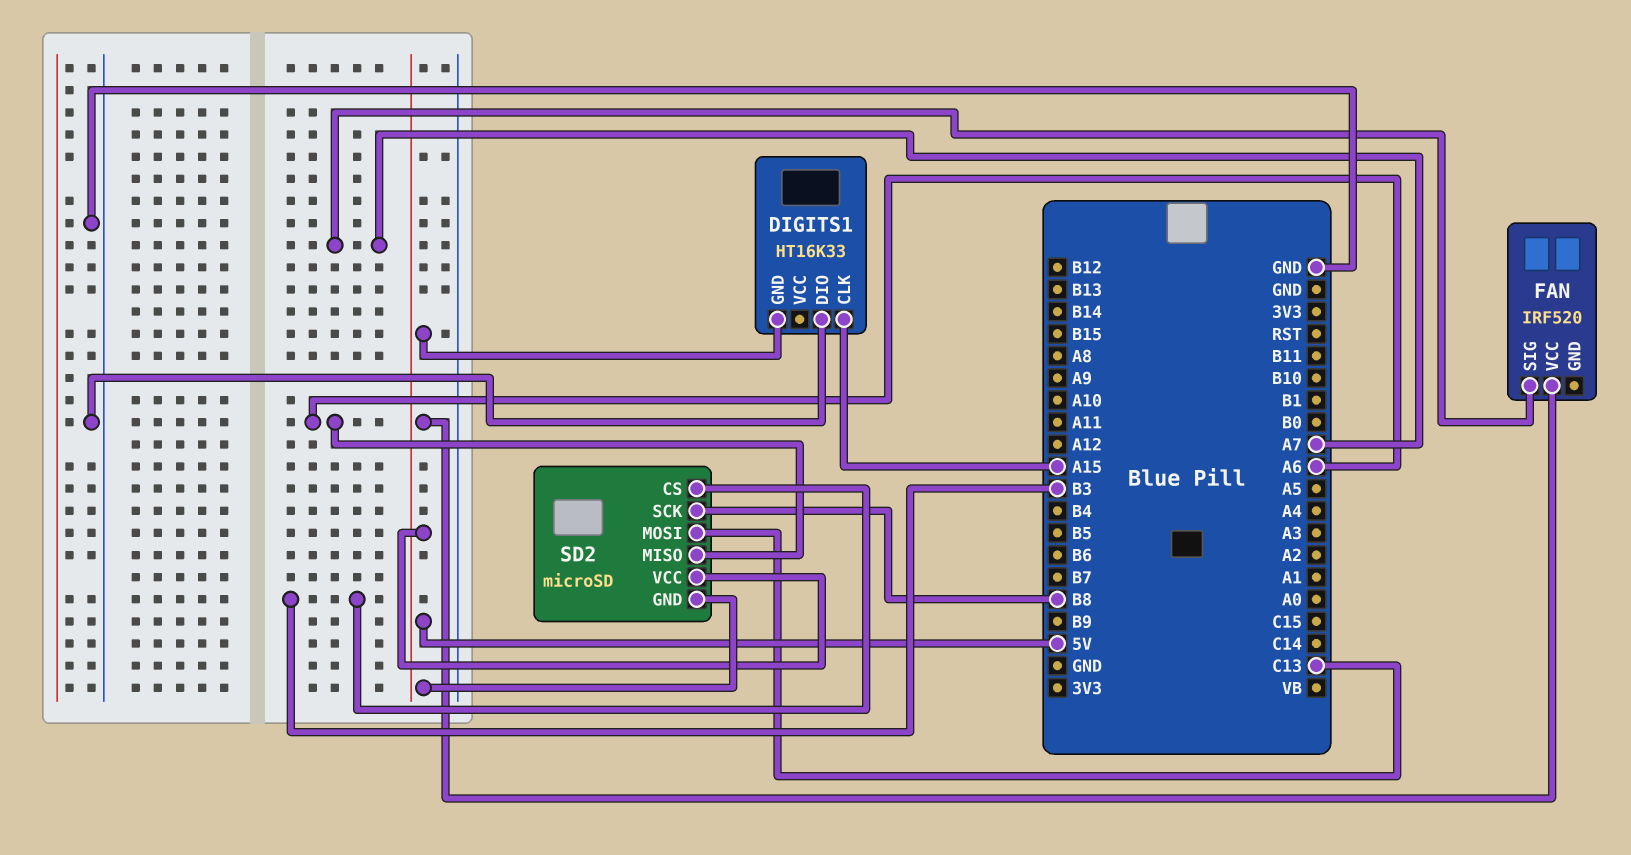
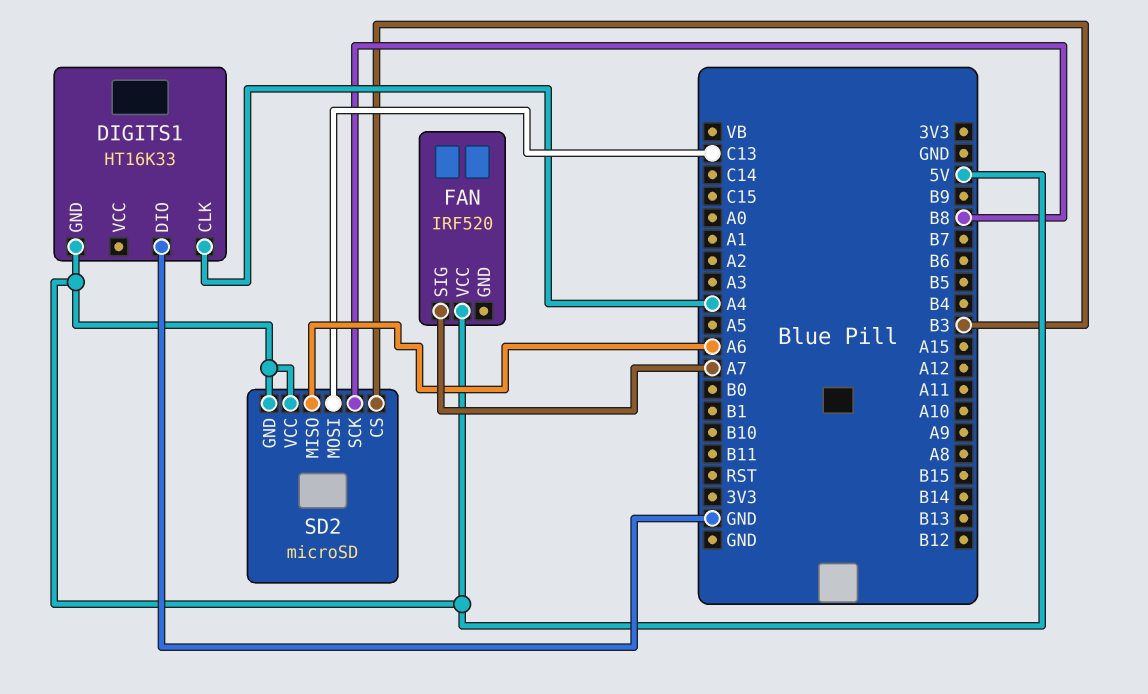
DIGITS1 pin CLK: A15 -> A4

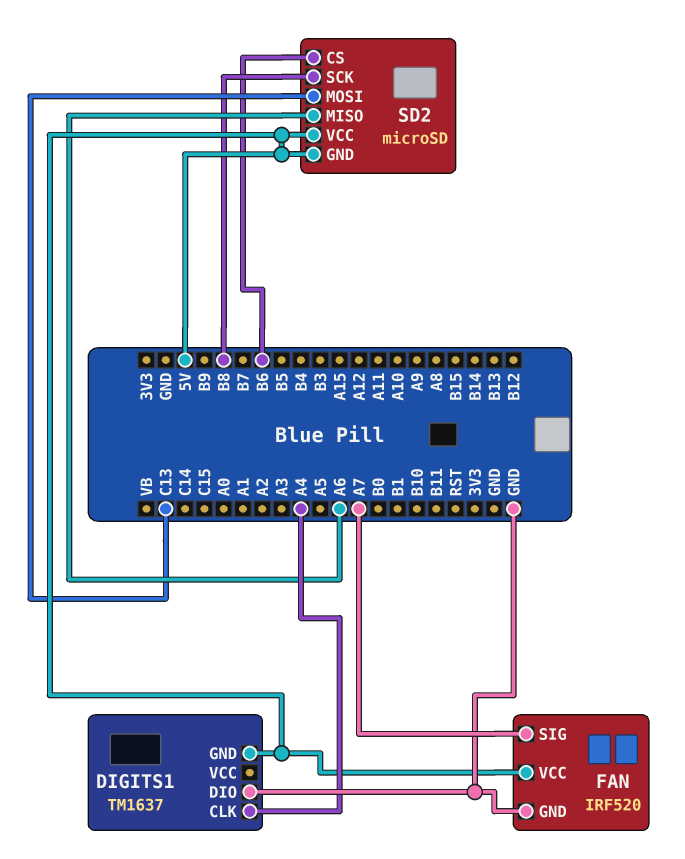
DIGITS1: HT16K33 -> TM1637
FAN pin GND: none -> GND
SD2 pin CS: B3 -> B6

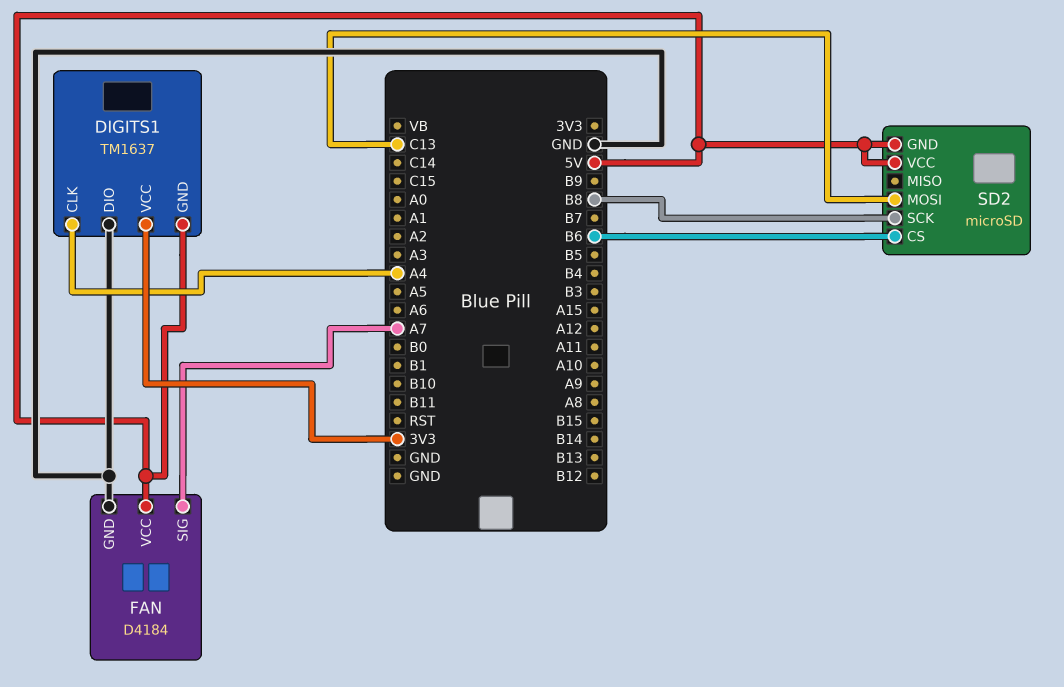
DIGITS1 pin VCC: none -> 3V3
FAN: IRF520 -> D4184
SD2 pin MISO: A6 -> none

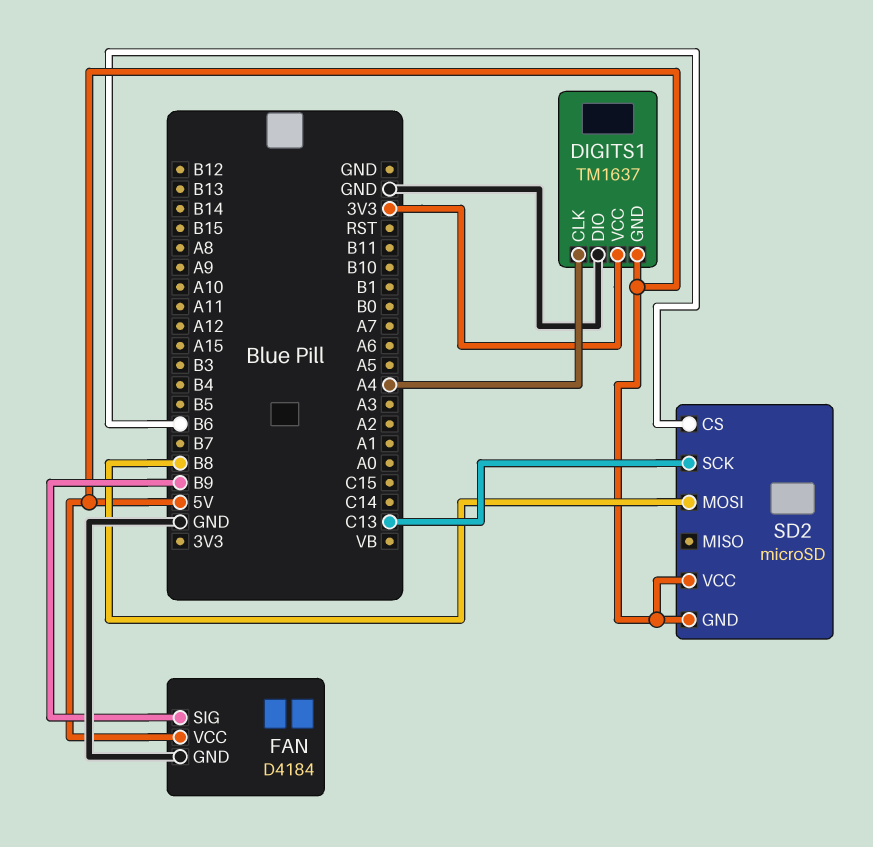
FAN pin SIG: A7 -> B9
SD2 pin MOSI: C13 -> B8
SD2 pin SCK: B8 -> C13

